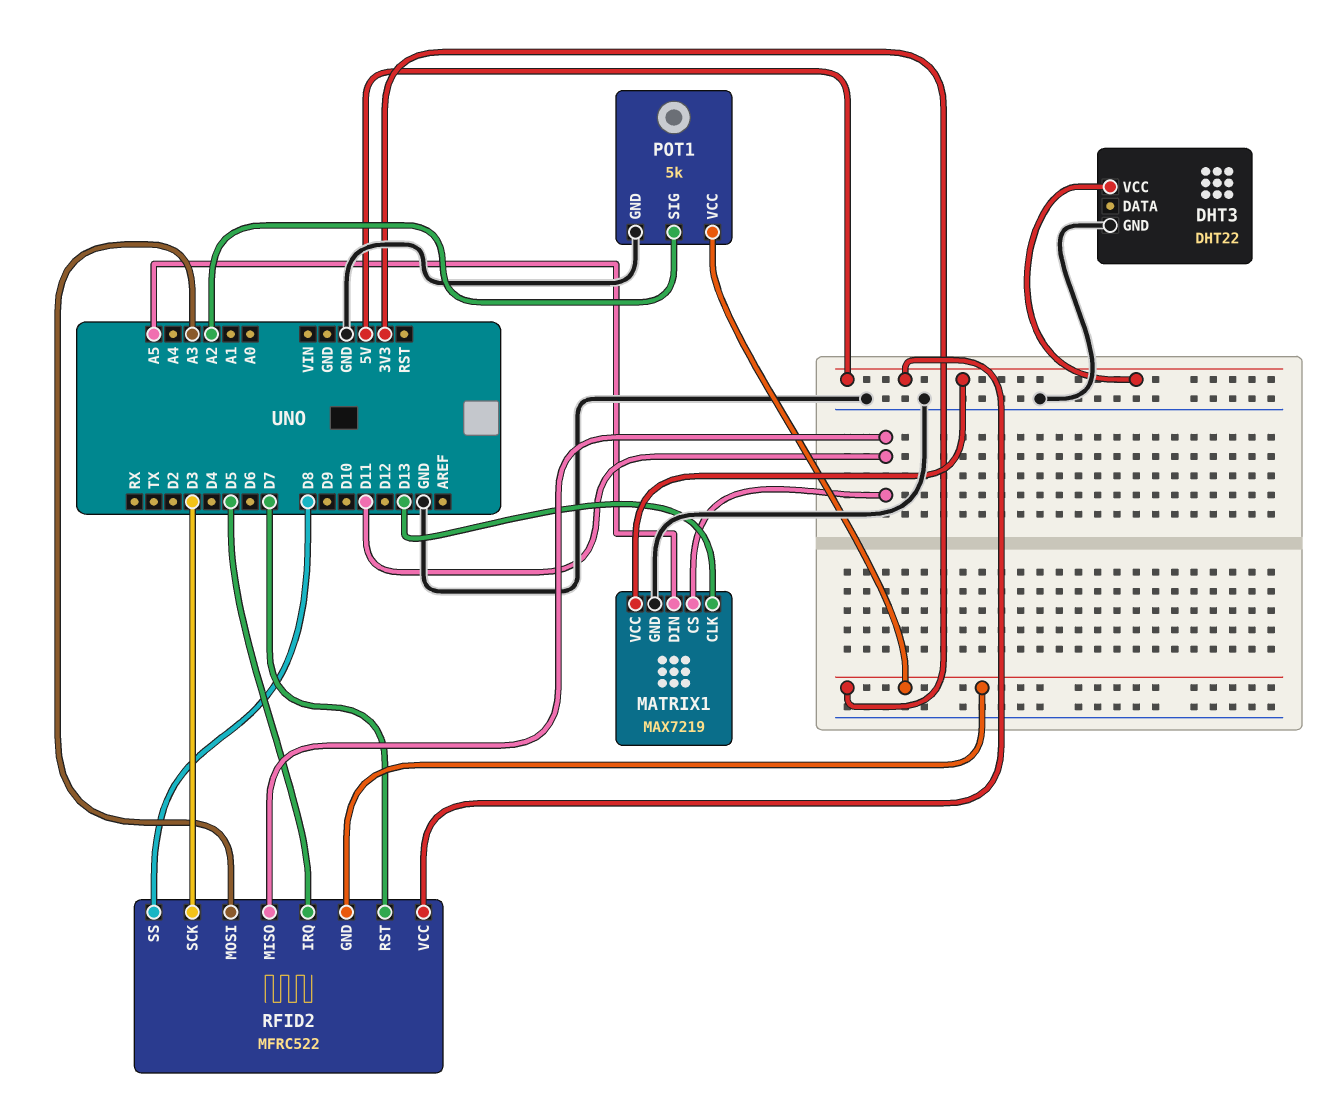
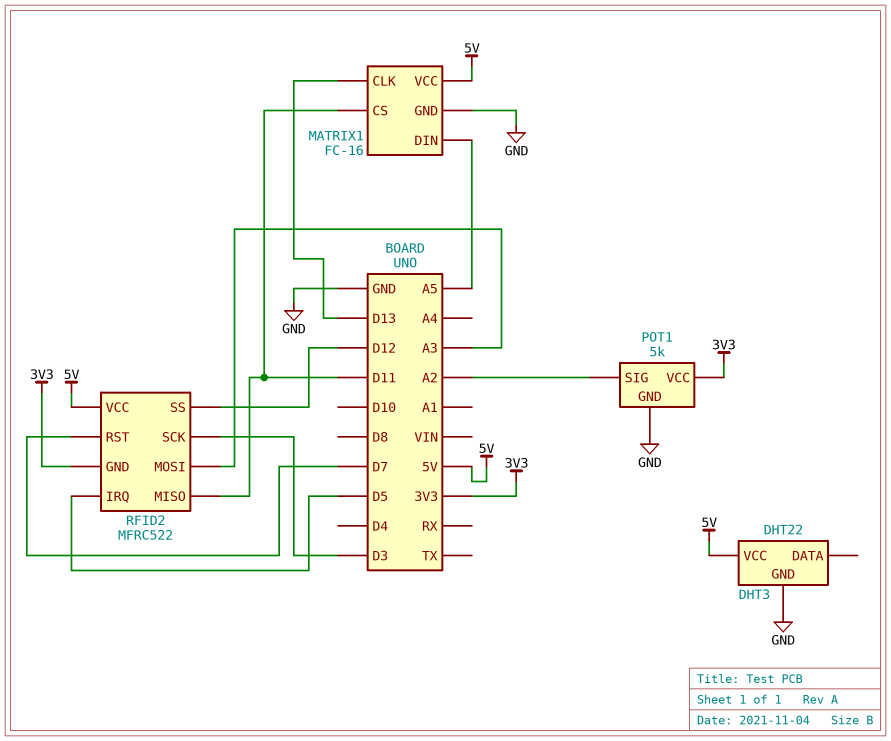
MATRIX1: MAX7219 -> FC-16
RFID2 pin SS: D8 -> D12

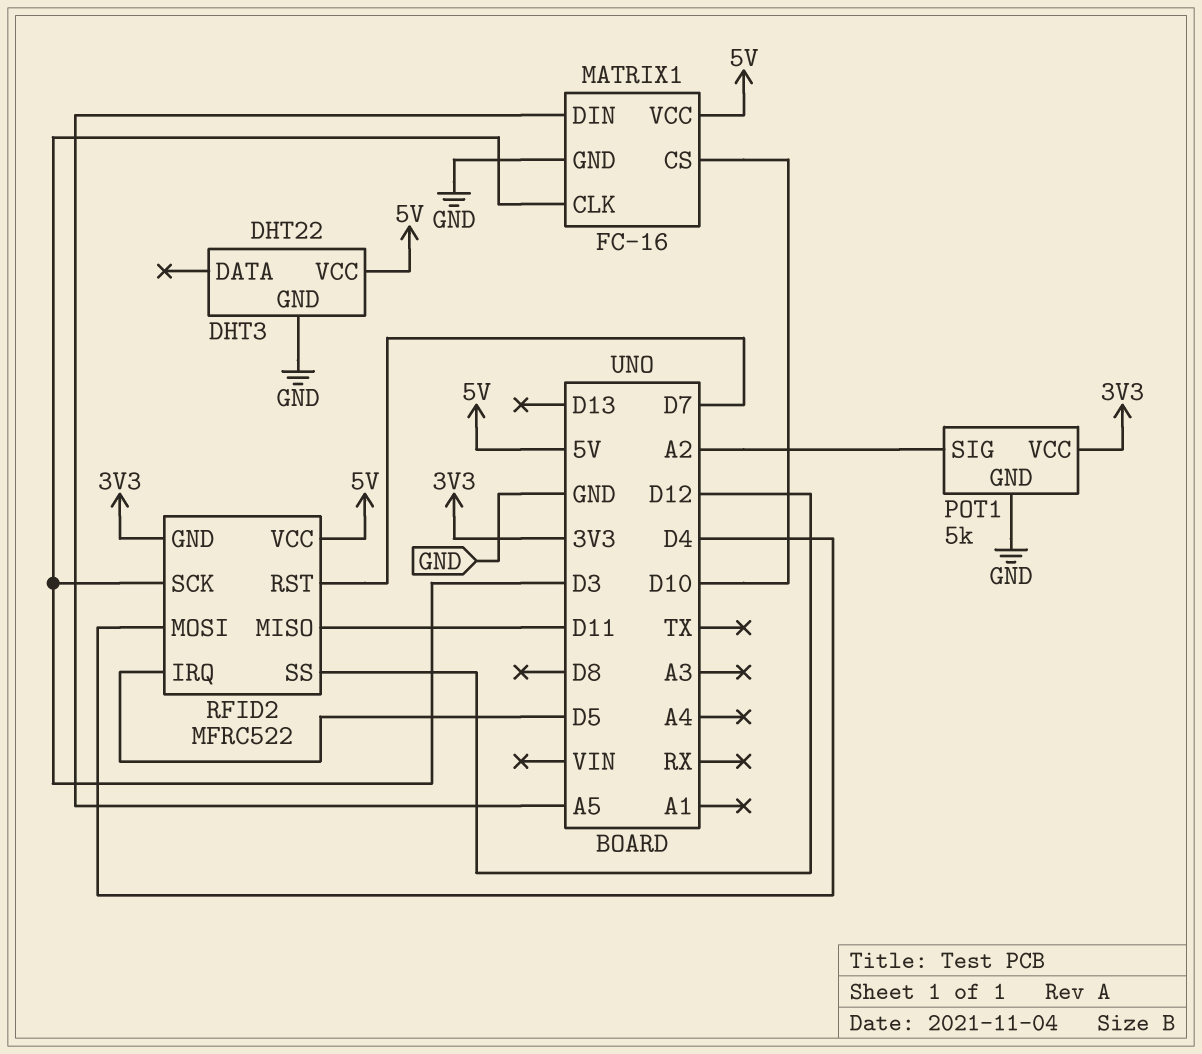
MATRIX1 pin CLK: D13 -> D3
MATRIX1 pin CS: D11 -> D10
RFID2 pin MOSI: A3 -> D4

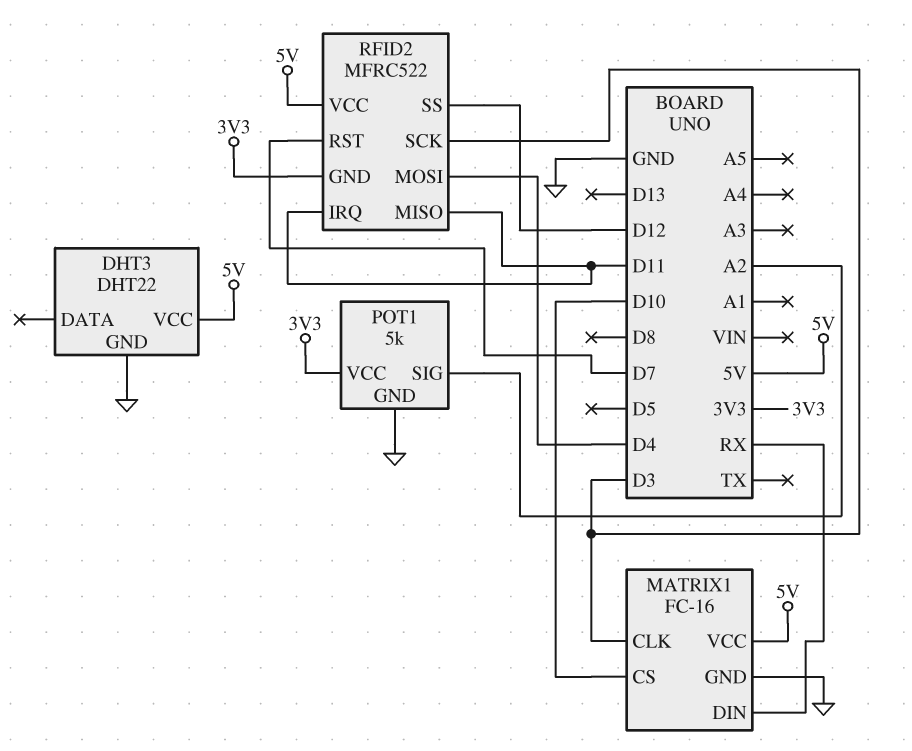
MATRIX1 pin DIN: A5 -> RX
RFID2 pin IRQ: D5 -> D11

